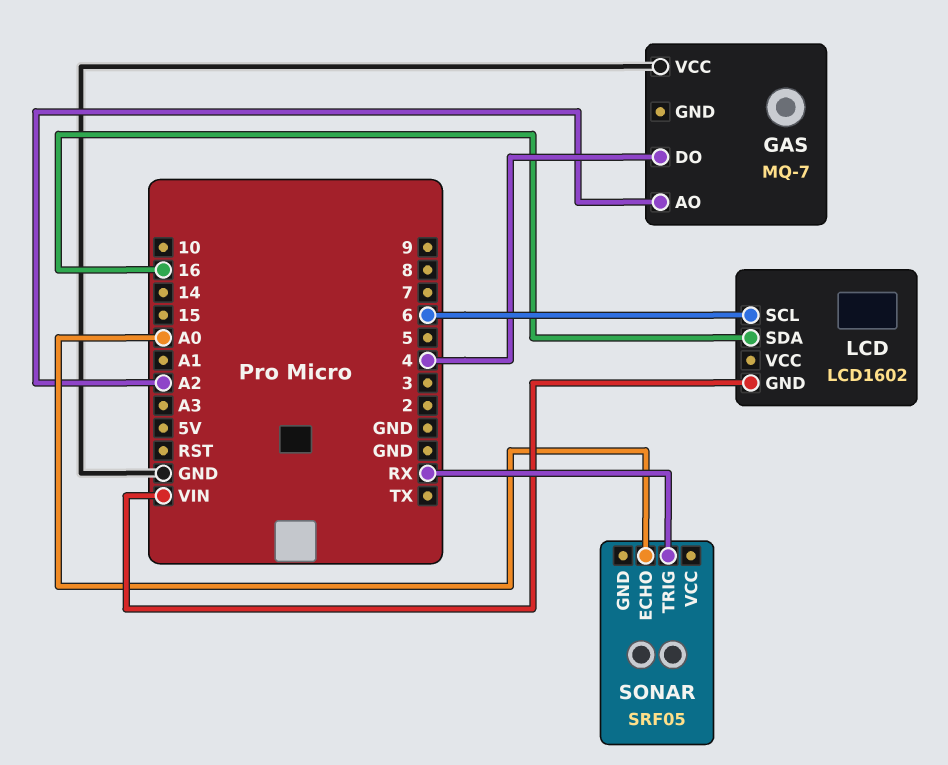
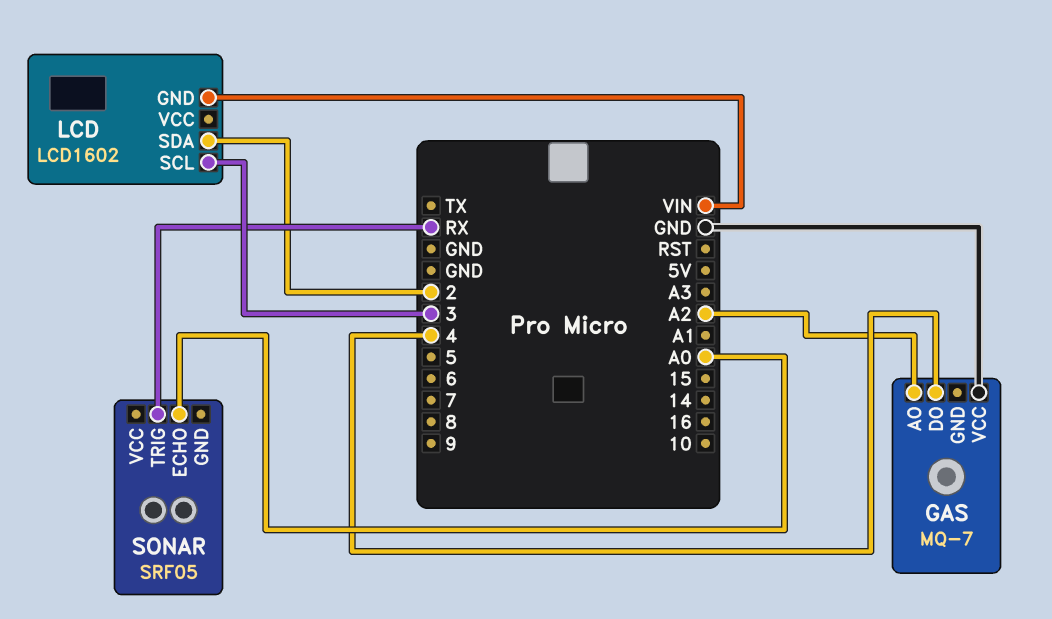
LCD pin SCL: 6 -> 3
LCD pin SDA: 16 -> 2

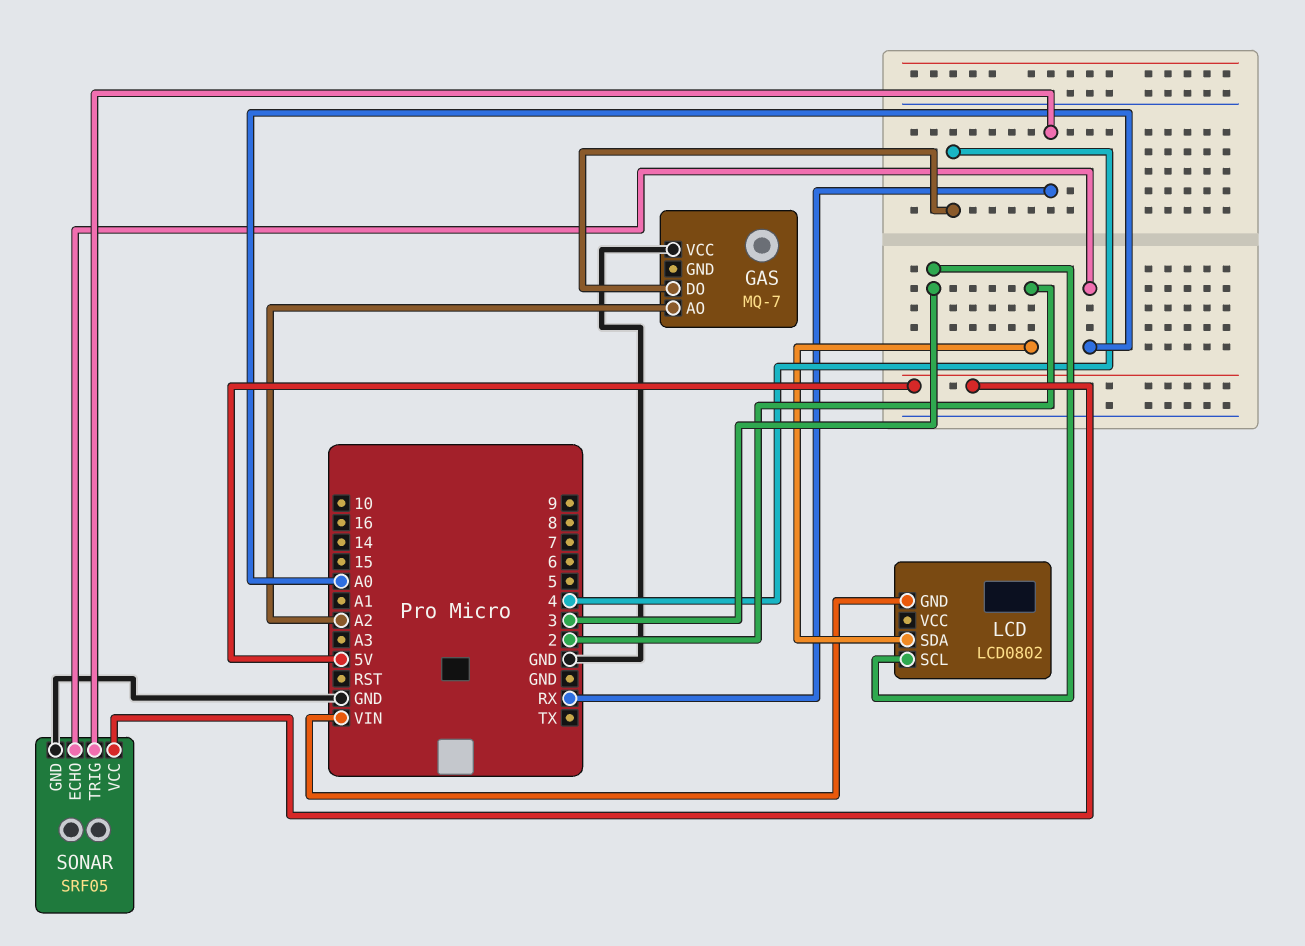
LCD: LCD1602 -> LCD0802
SONAR pin GND: none -> GND
SONAR pin VCC: none -> 5V

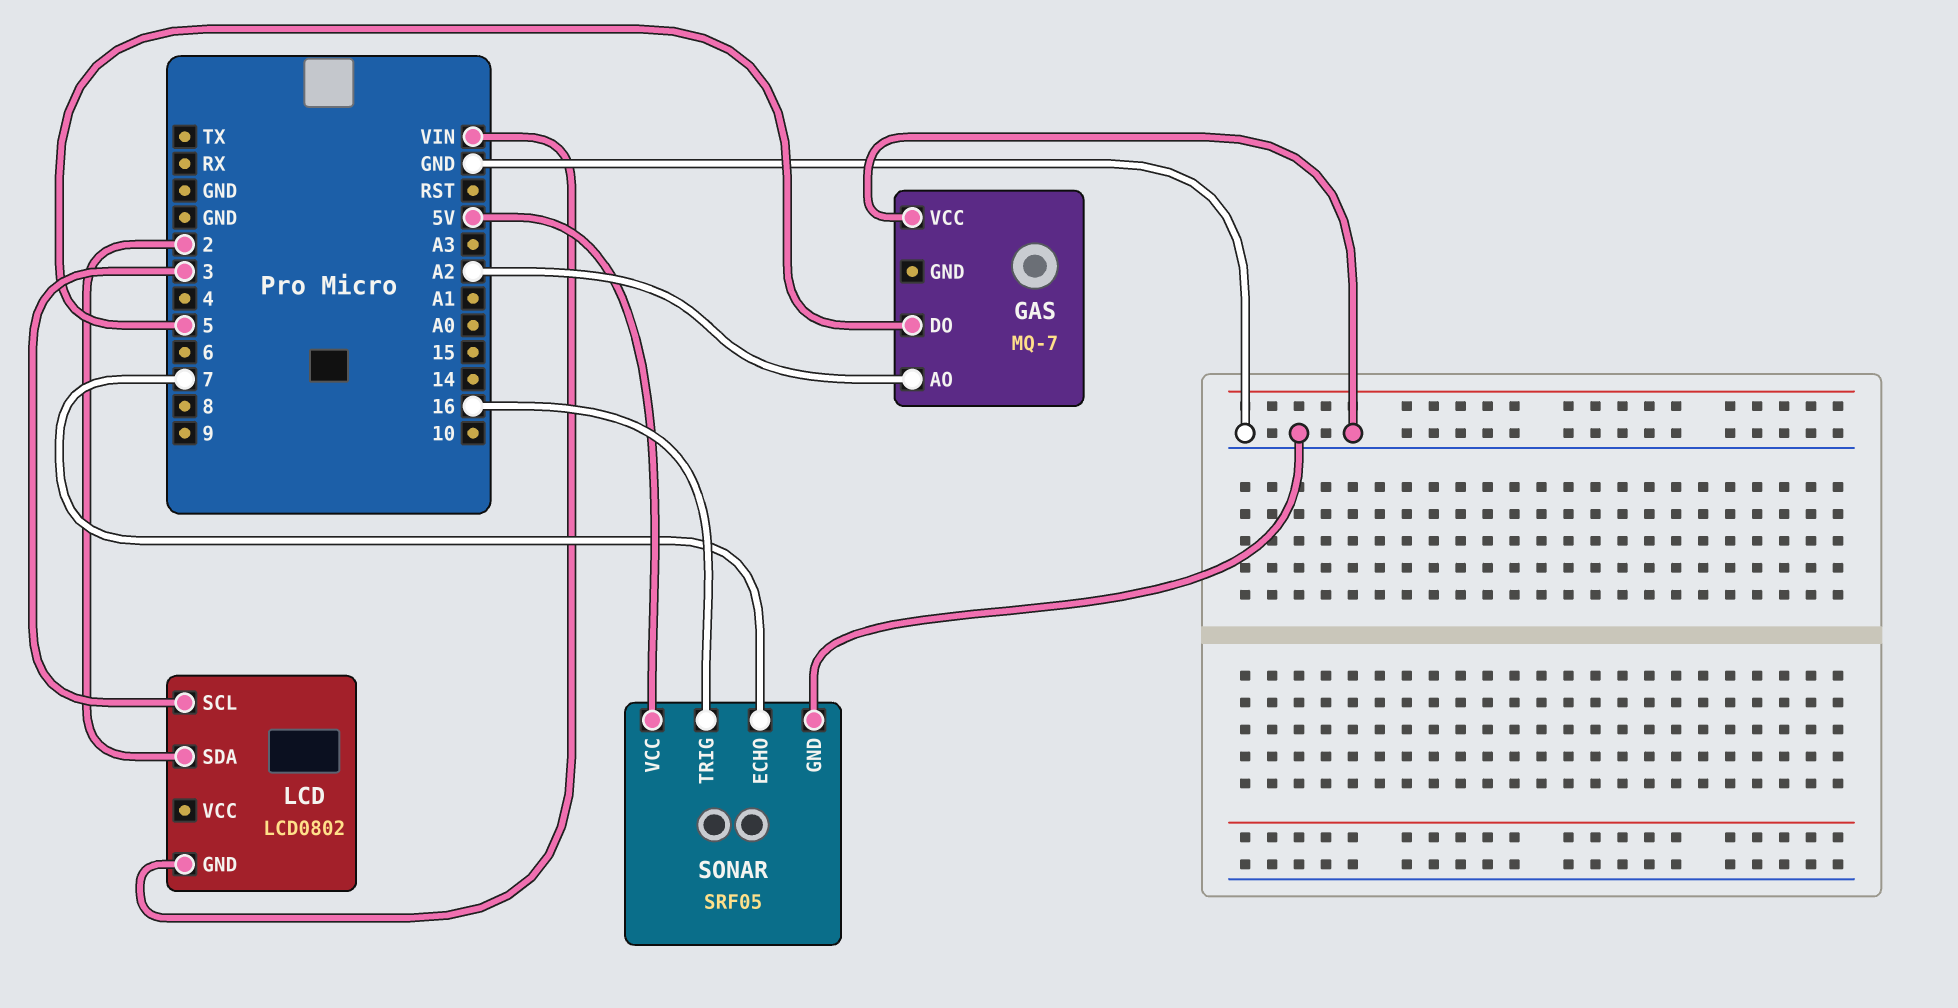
GAS pin DO: 4 -> 5
SONAR pin ECHO: A0 -> 7
SONAR pin TRIG: RX -> 16

